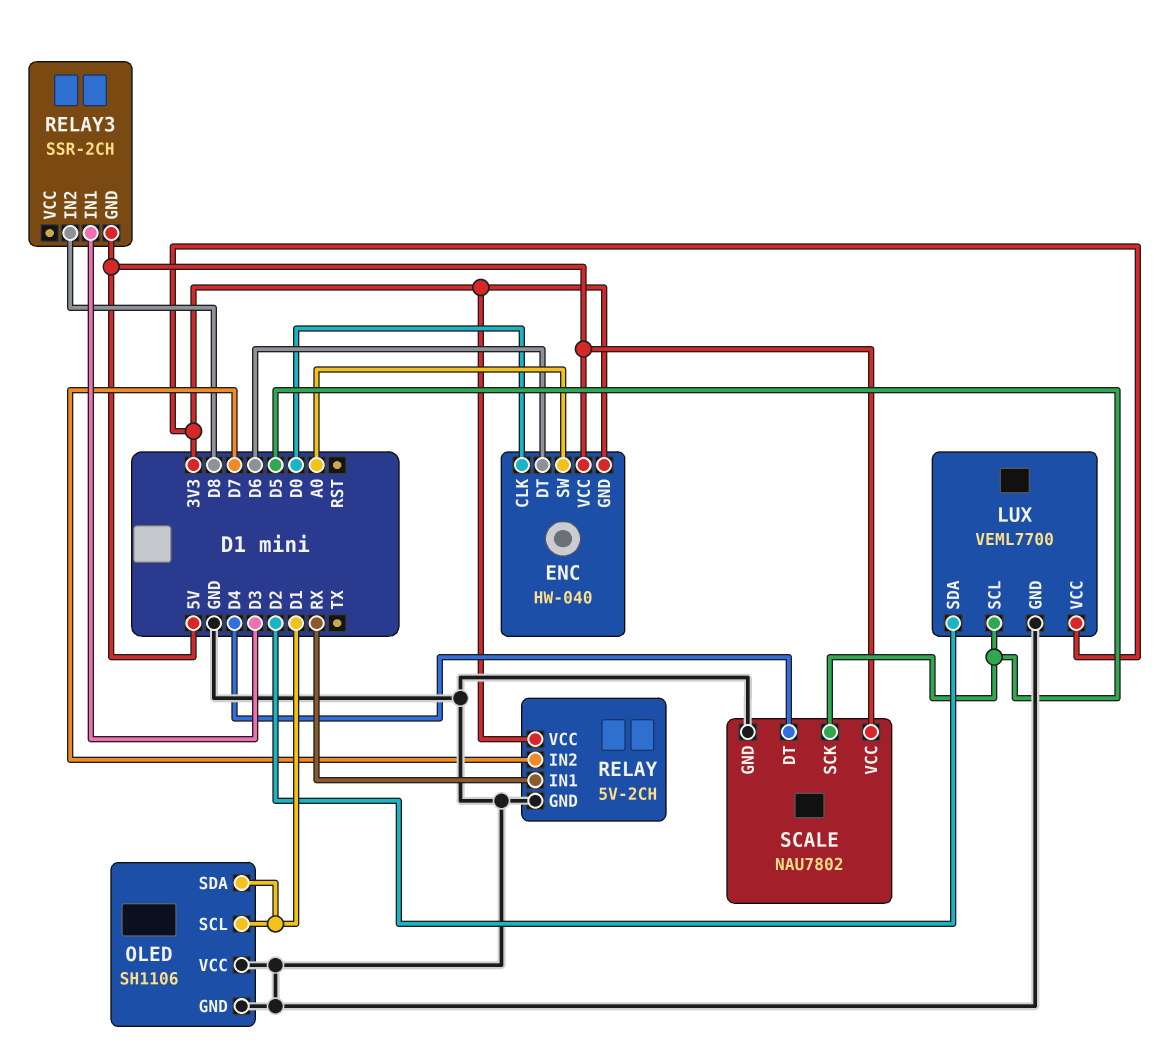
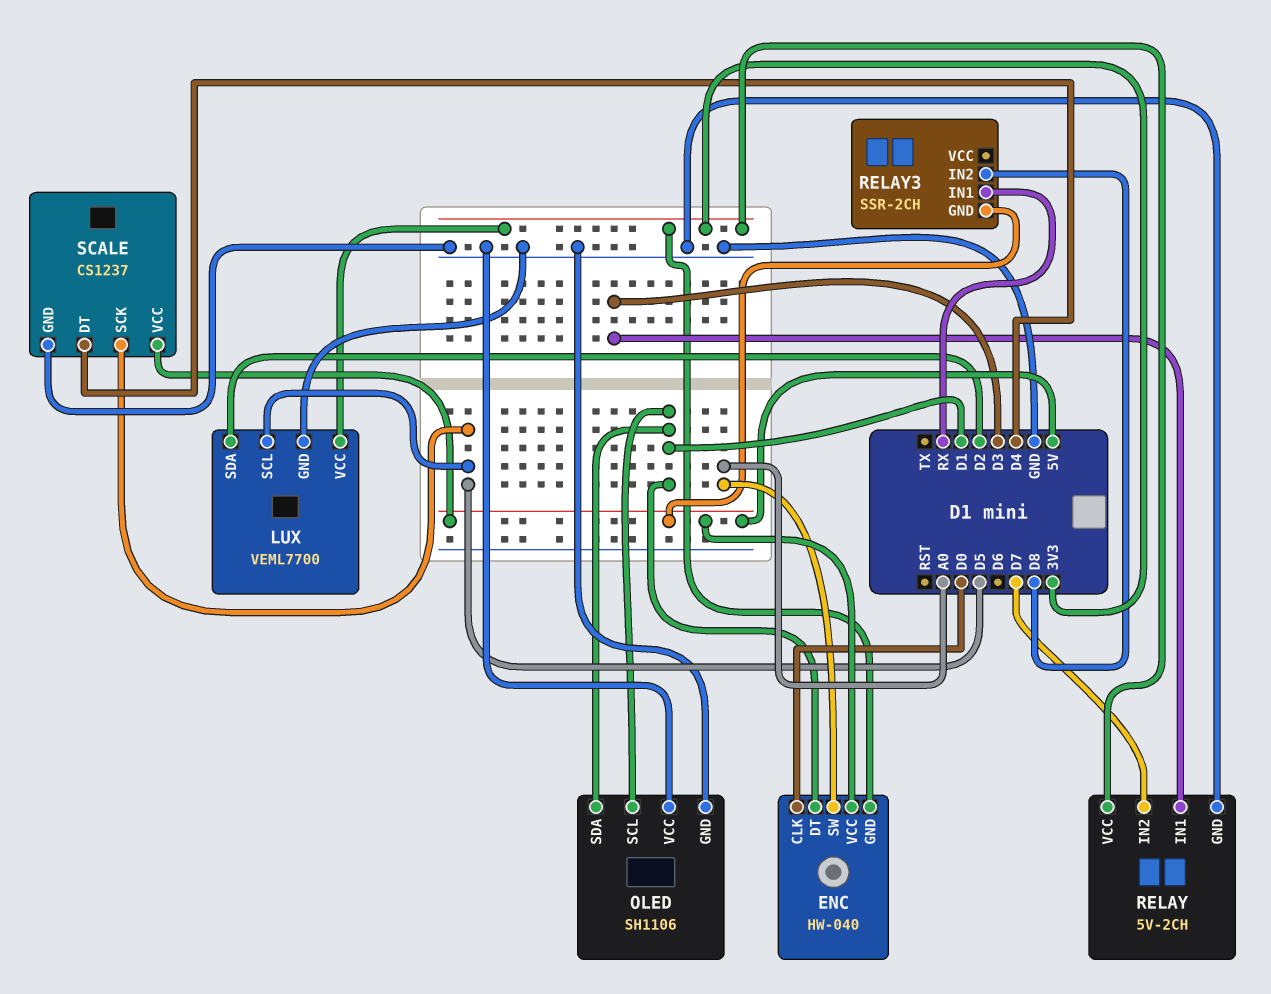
ENC pin DT: D6 -> D1
RELAY pin IN1: RX -> D3
RELAY3 pin IN1: D3 -> RX
SCALE: NAU7802 -> CS1237

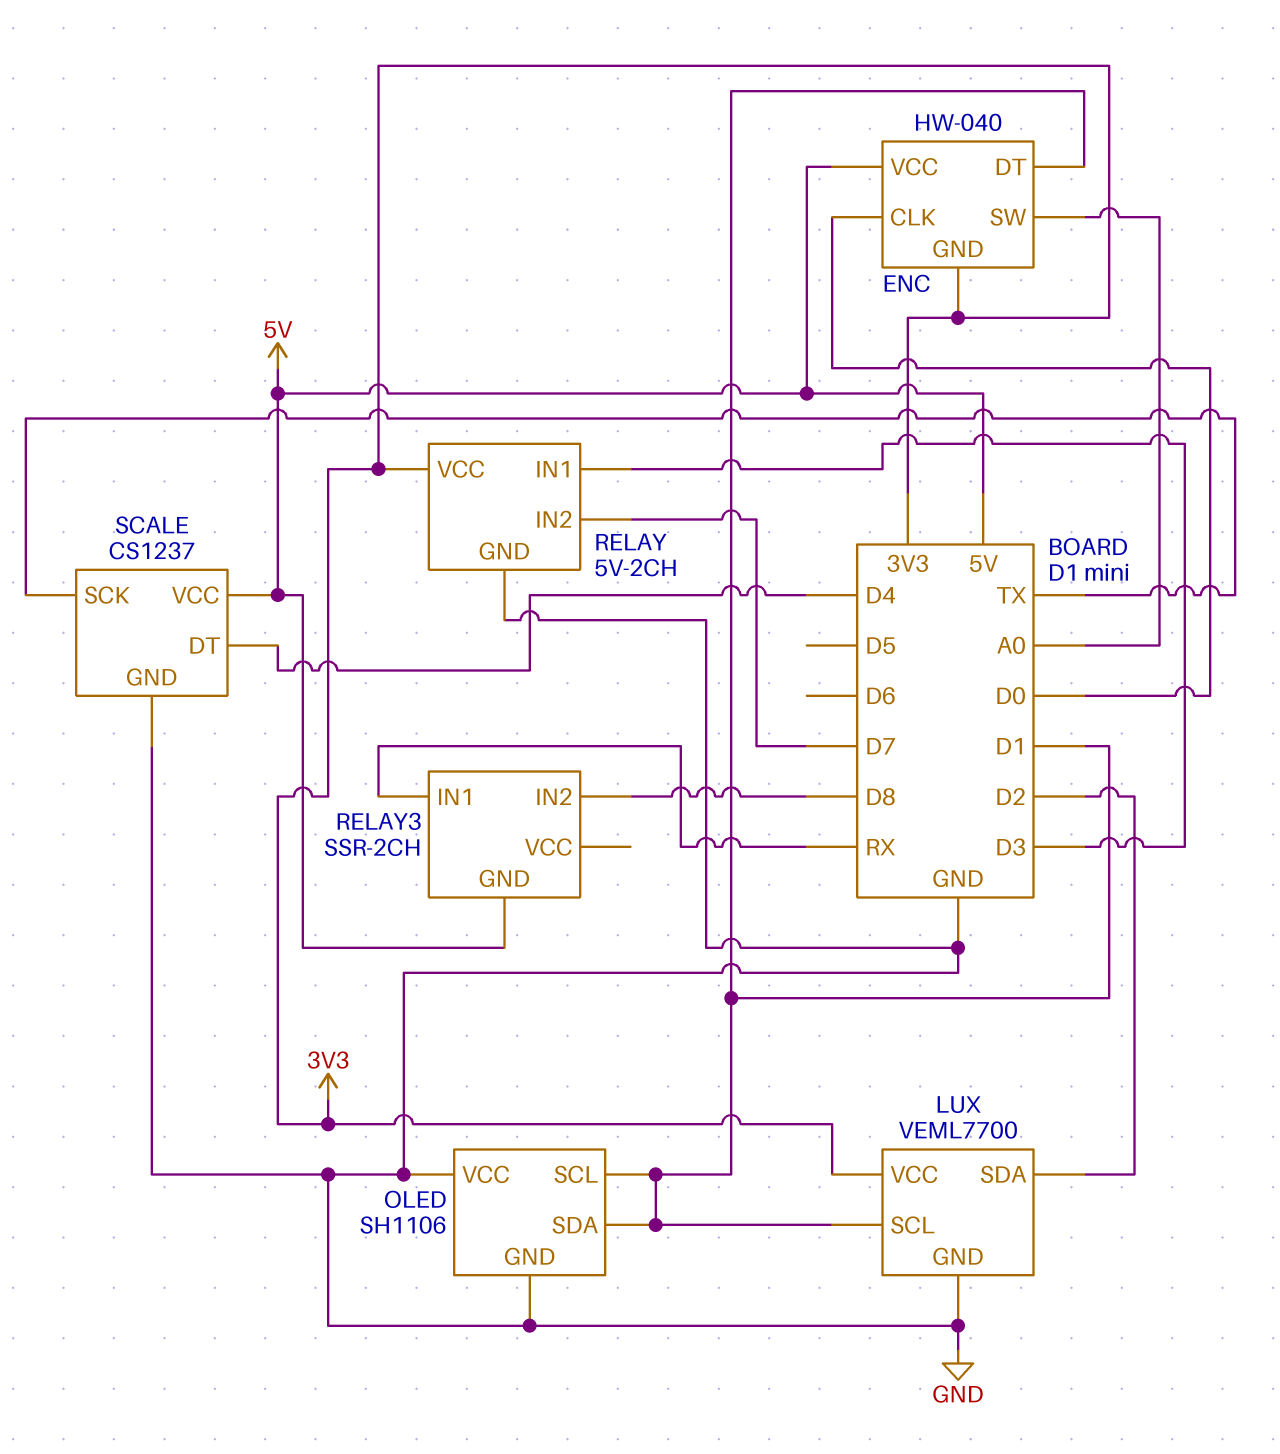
LUX pin SCL: D5 -> D1
SCALE pin SCK: D5 -> TX

